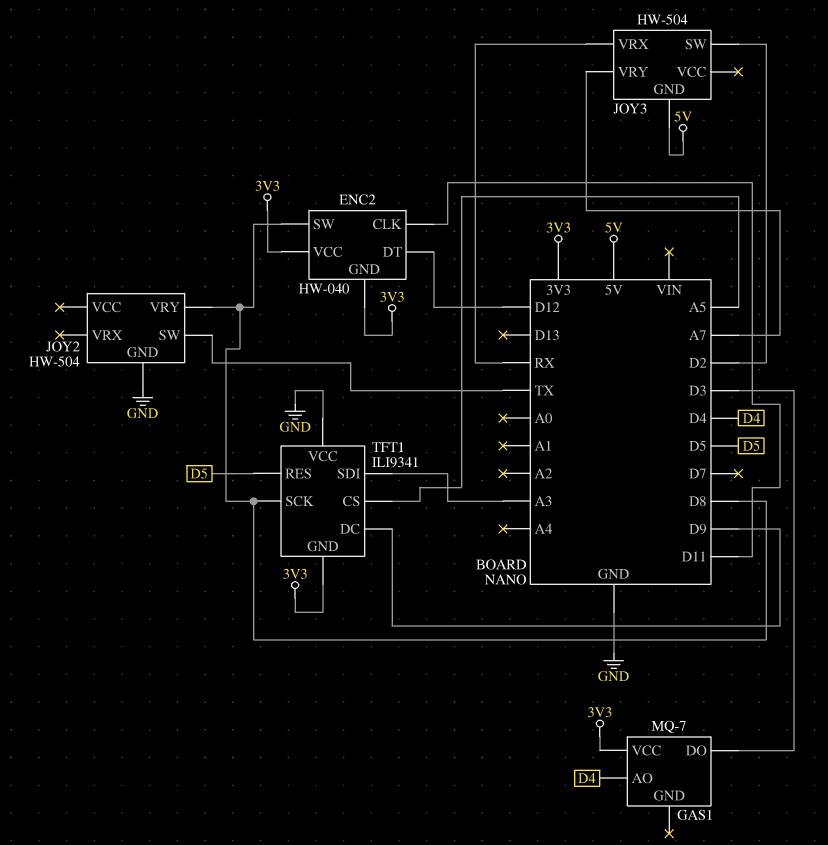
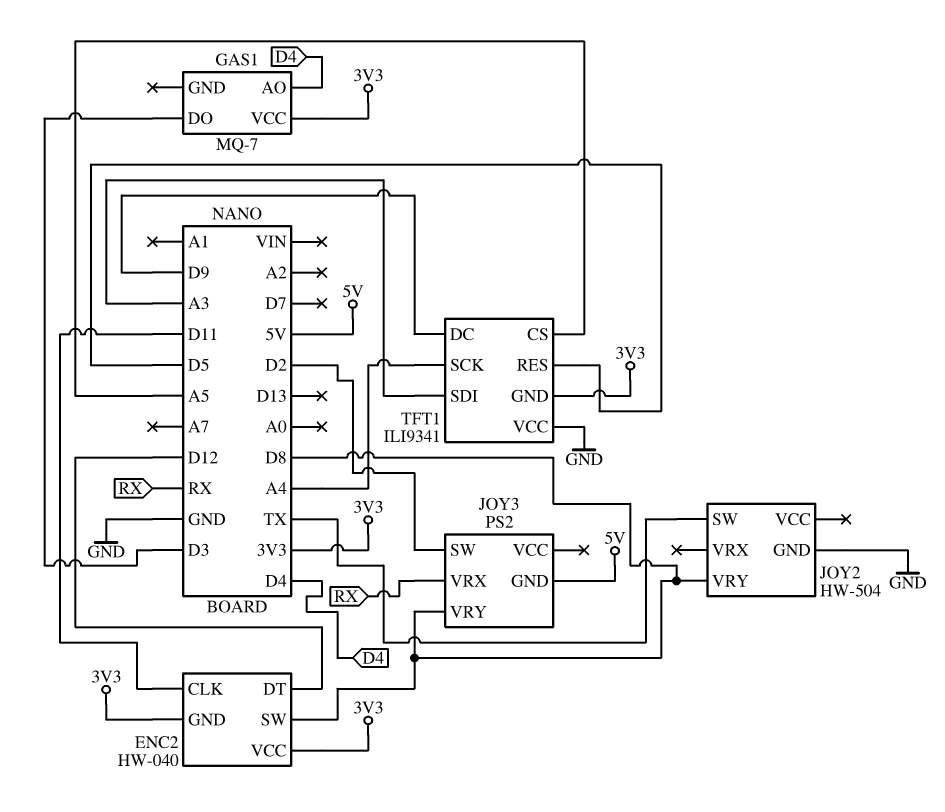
JOY3: HW-504 -> PS2
JOY3 pin VRY: A7 -> D8
TFT1 pin SCK: D8 -> A4

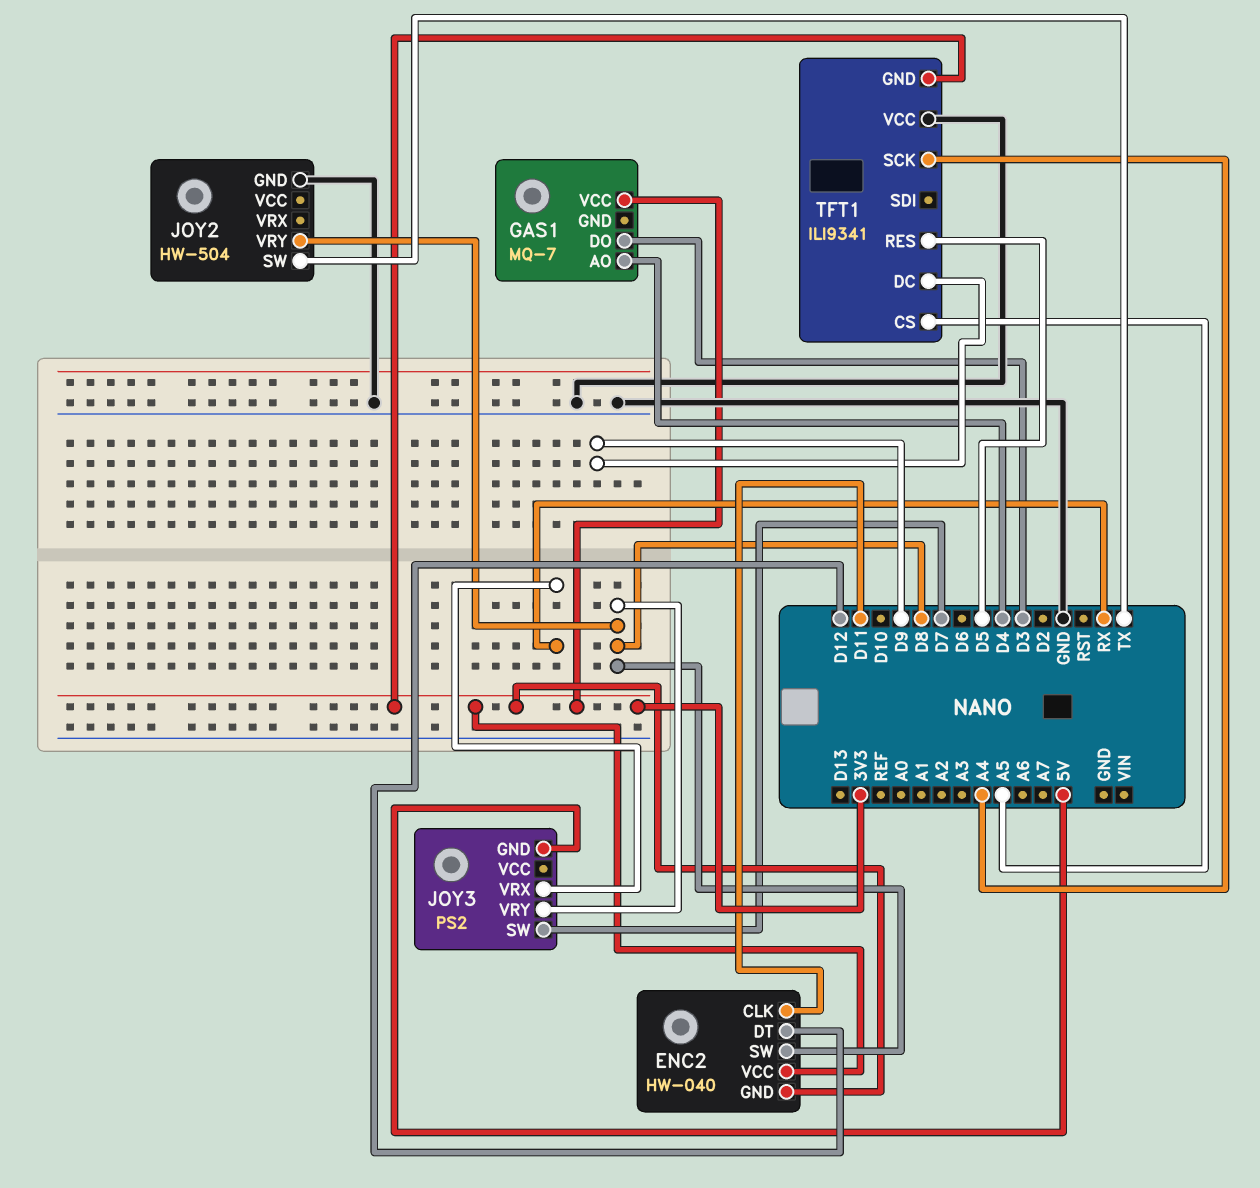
JOY3 pin SW: D2 -> D7
TFT1 pin SDI: A3 -> none

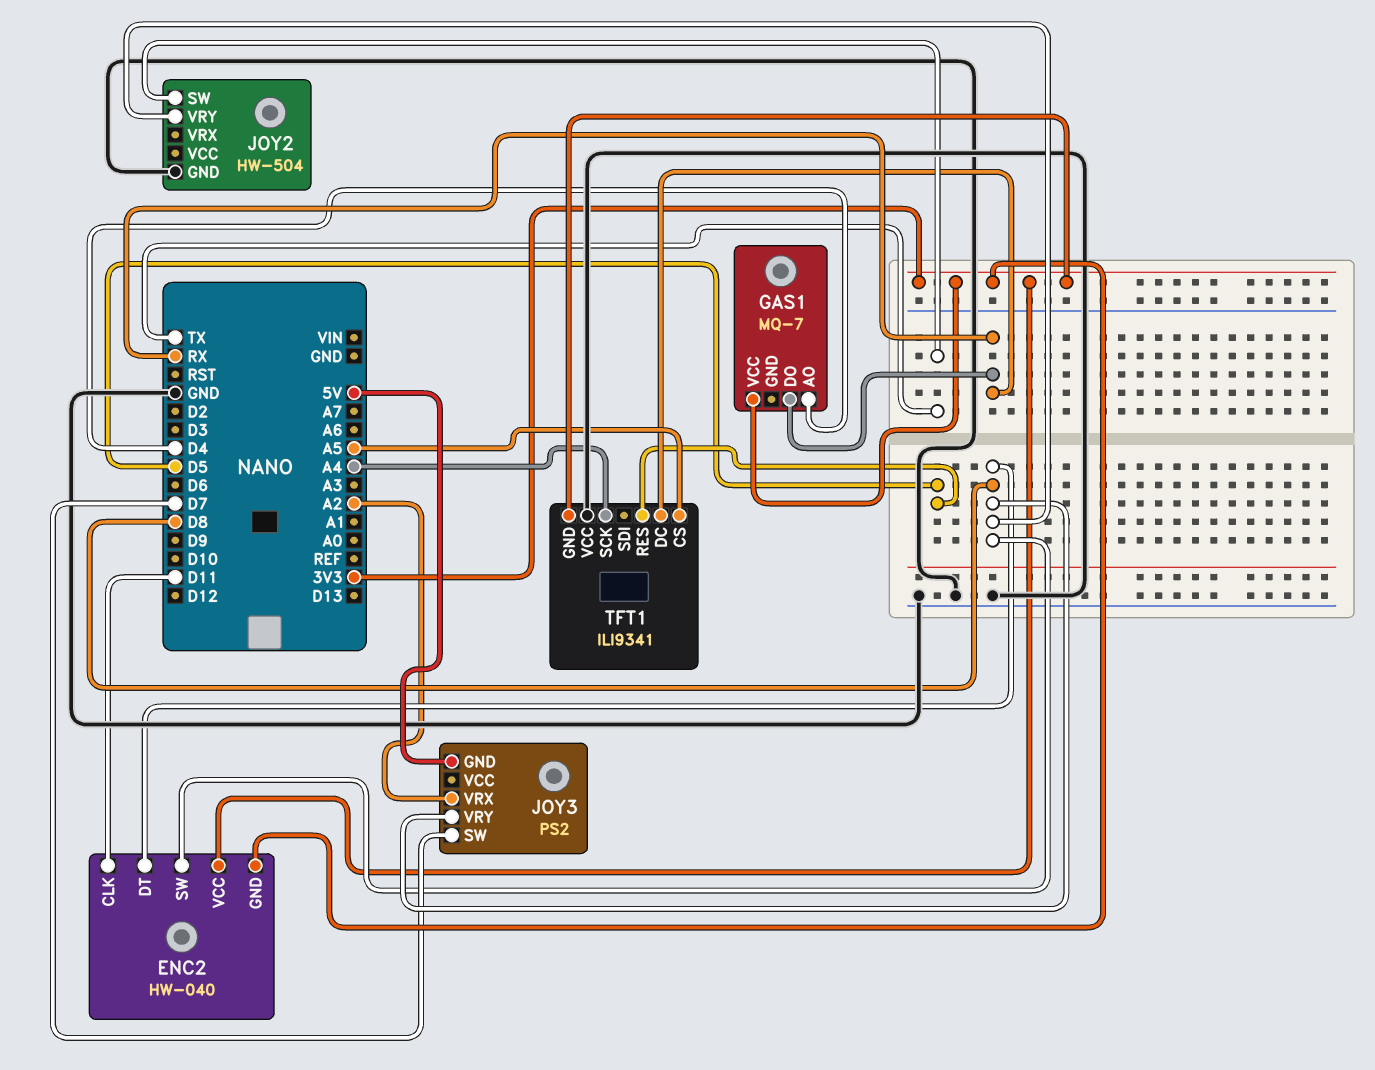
ENC2 pin DT: D12 -> D8
GAS1 pin DO: D3 -> RX
JOY3 pin VRX: RX -> A2
TFT1 pin DC: D9 -> RX

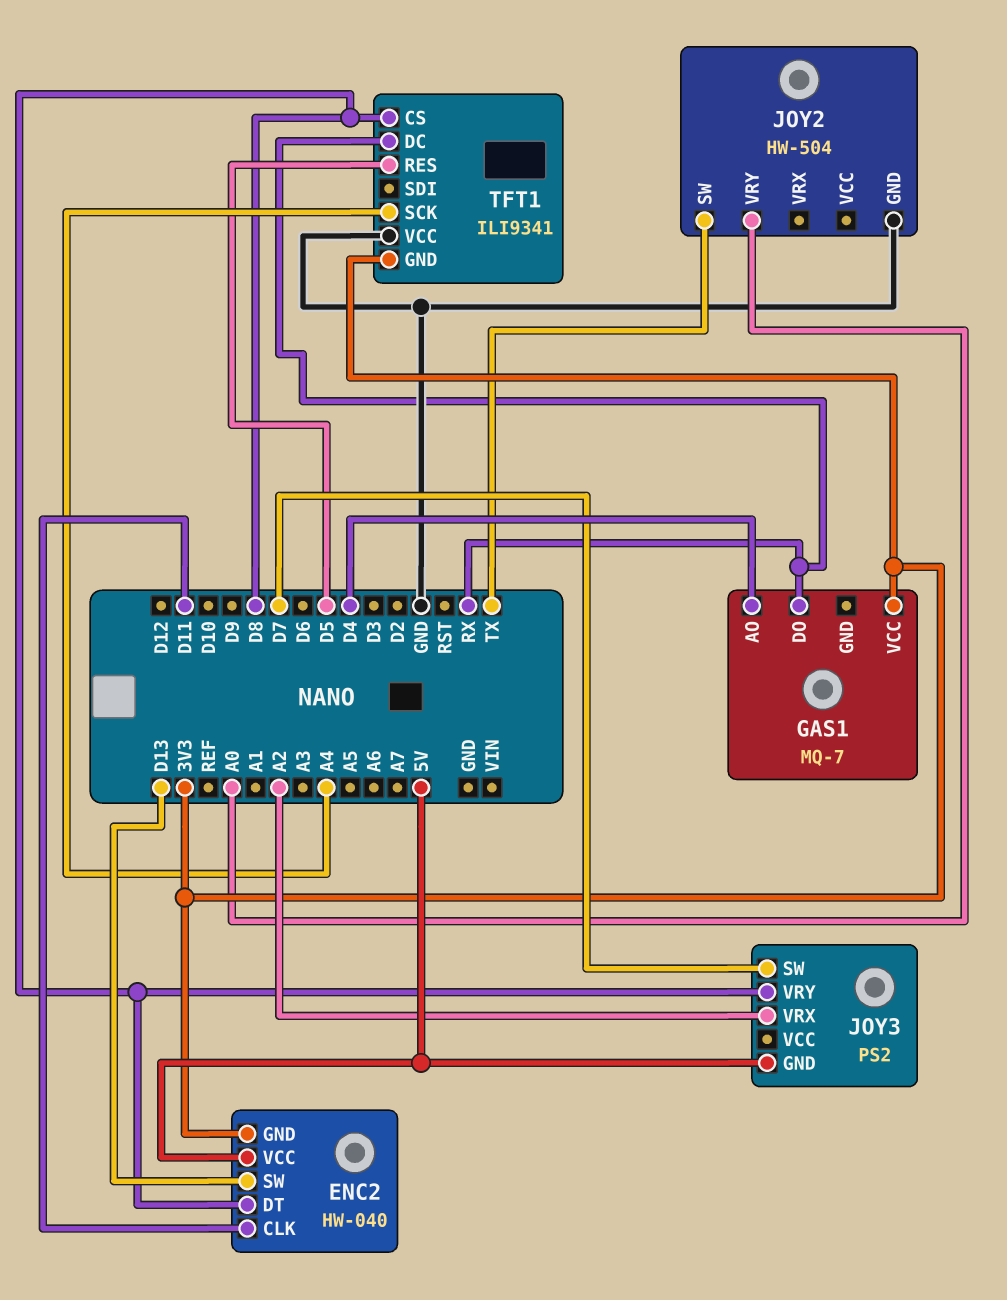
ENC2 pin SW: D8 -> D13
ENC2 pin VCC: 3V3 -> 5V
JOY2 pin VRY: D8 -> A0
TFT1 pin CS: A5 -> D8

